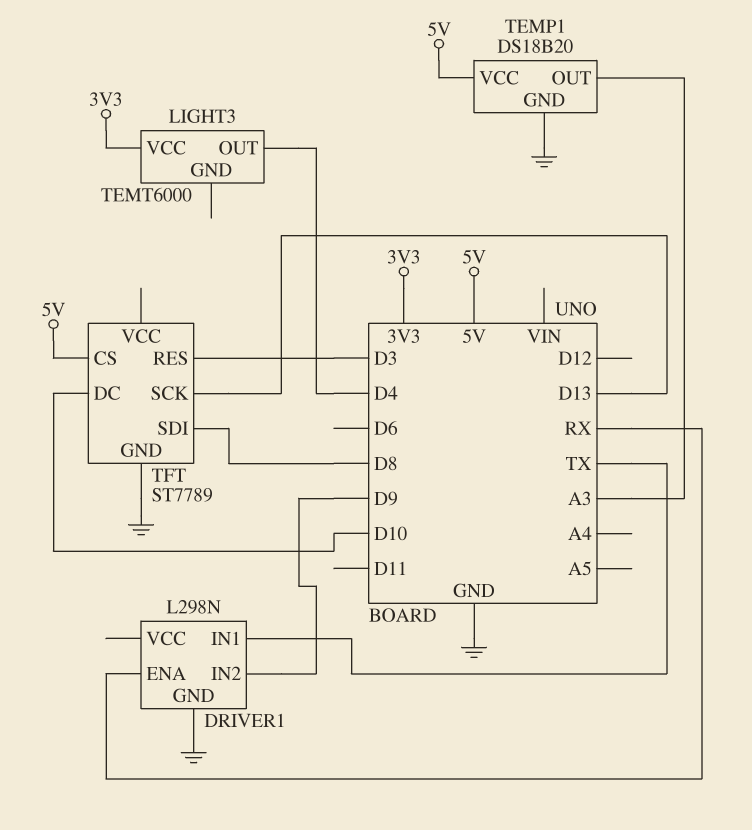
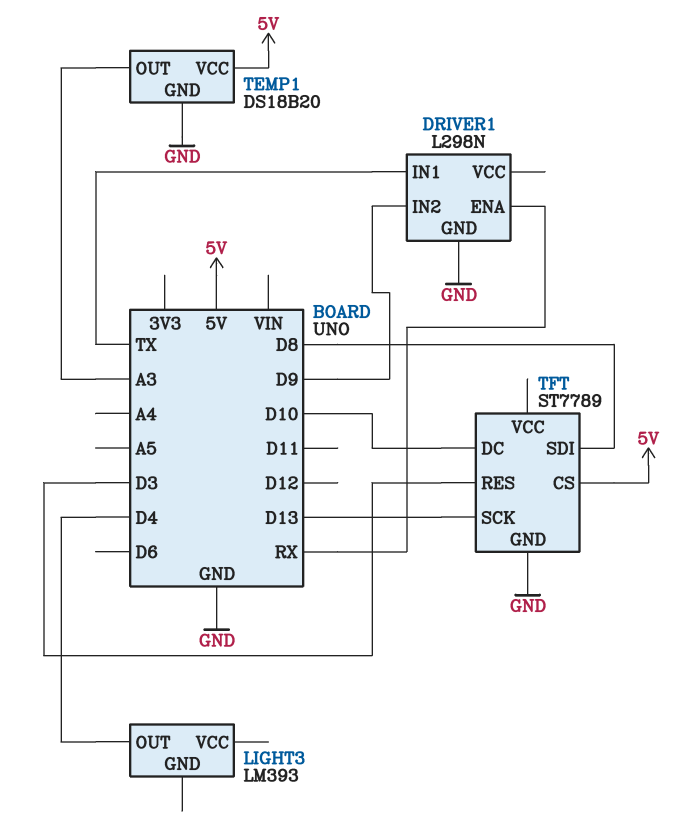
LIGHT3: TEMT6000 -> LM393
LIGHT3 pin VCC: 3V3 -> none

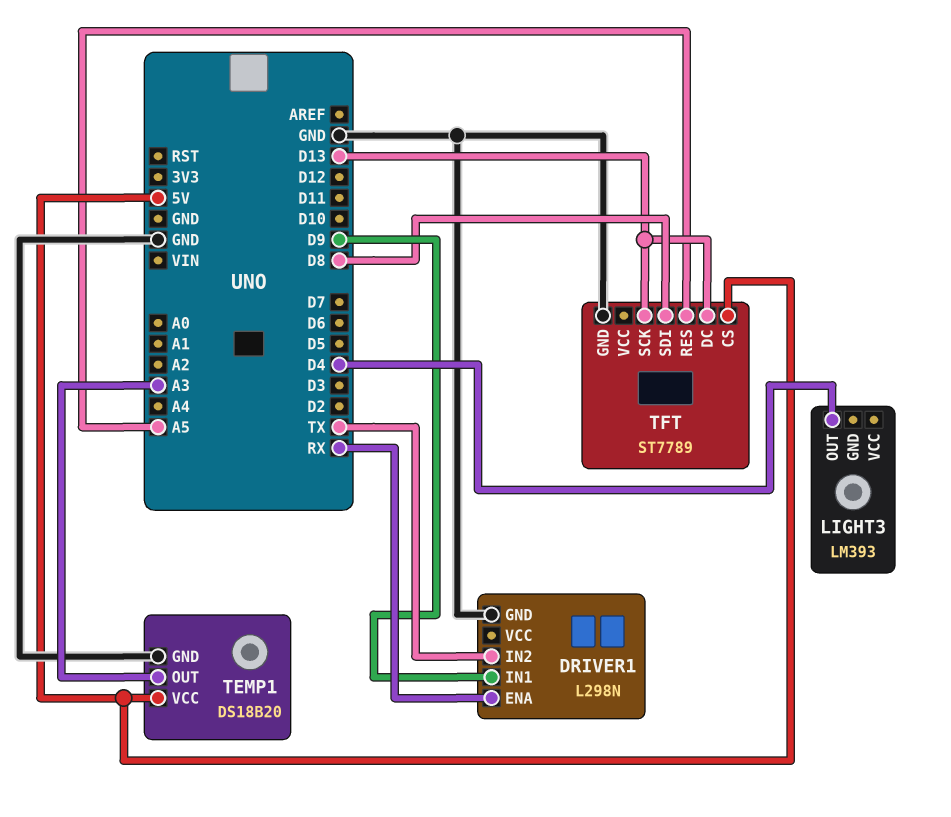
DRIVER1 pin IN1: TX -> D9
DRIVER1 pin IN2: D9 -> TX
TFT pin DC: D10 -> D13
TFT pin RES: D3 -> A5

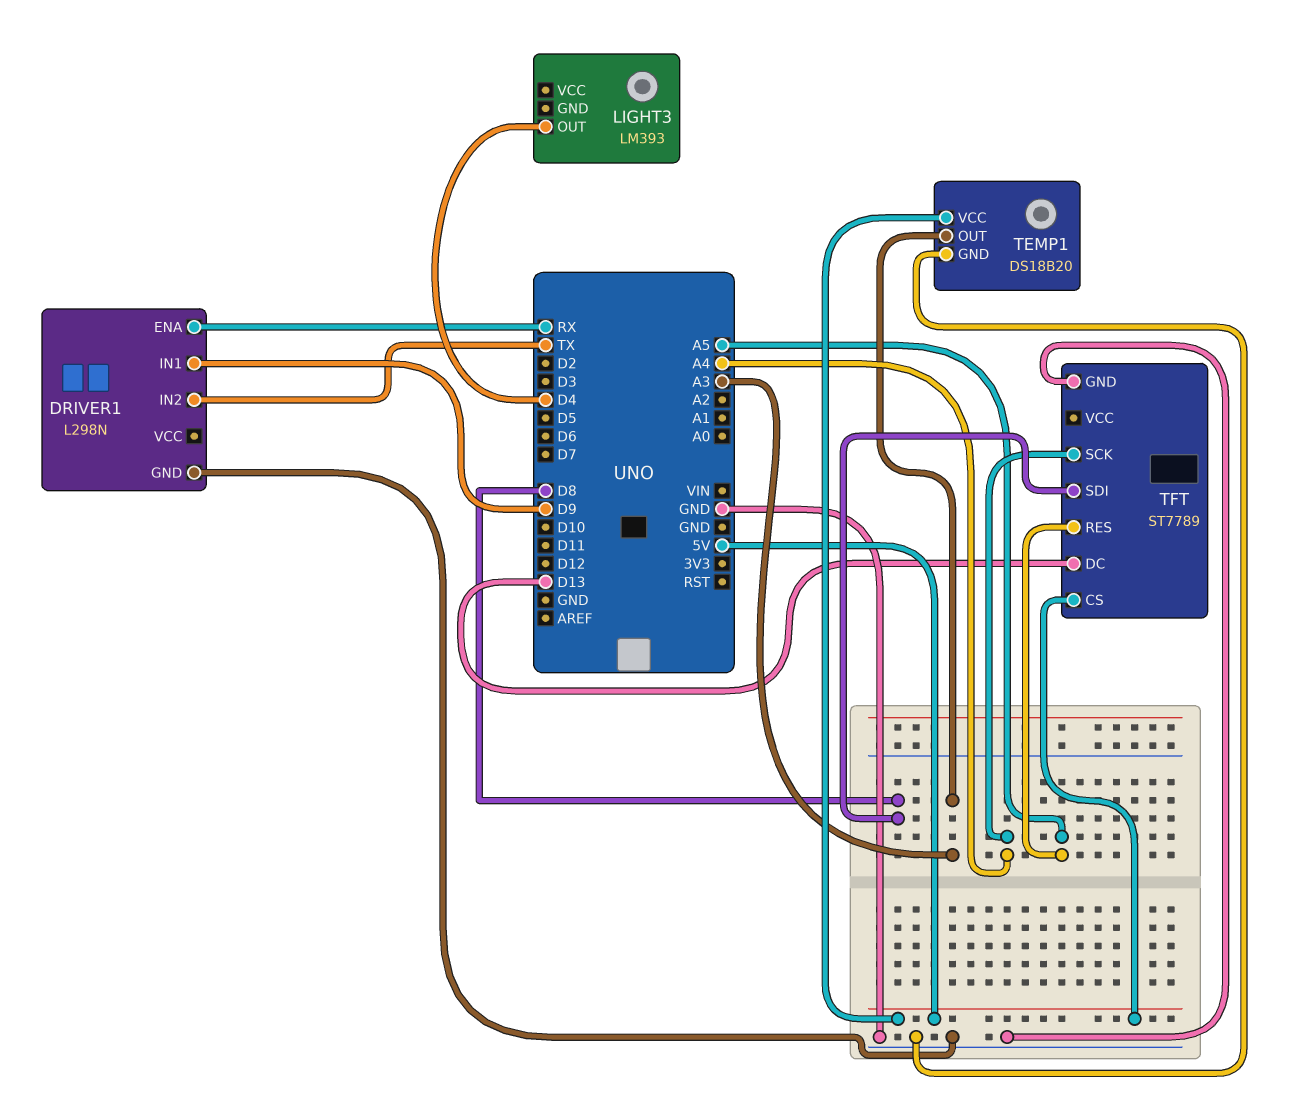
TFT pin SCK: D13 -> A4

